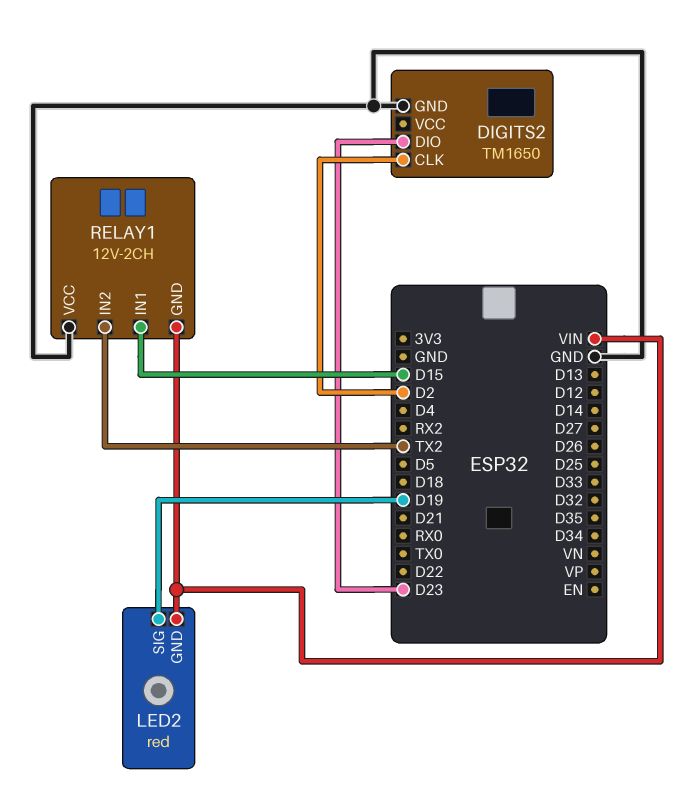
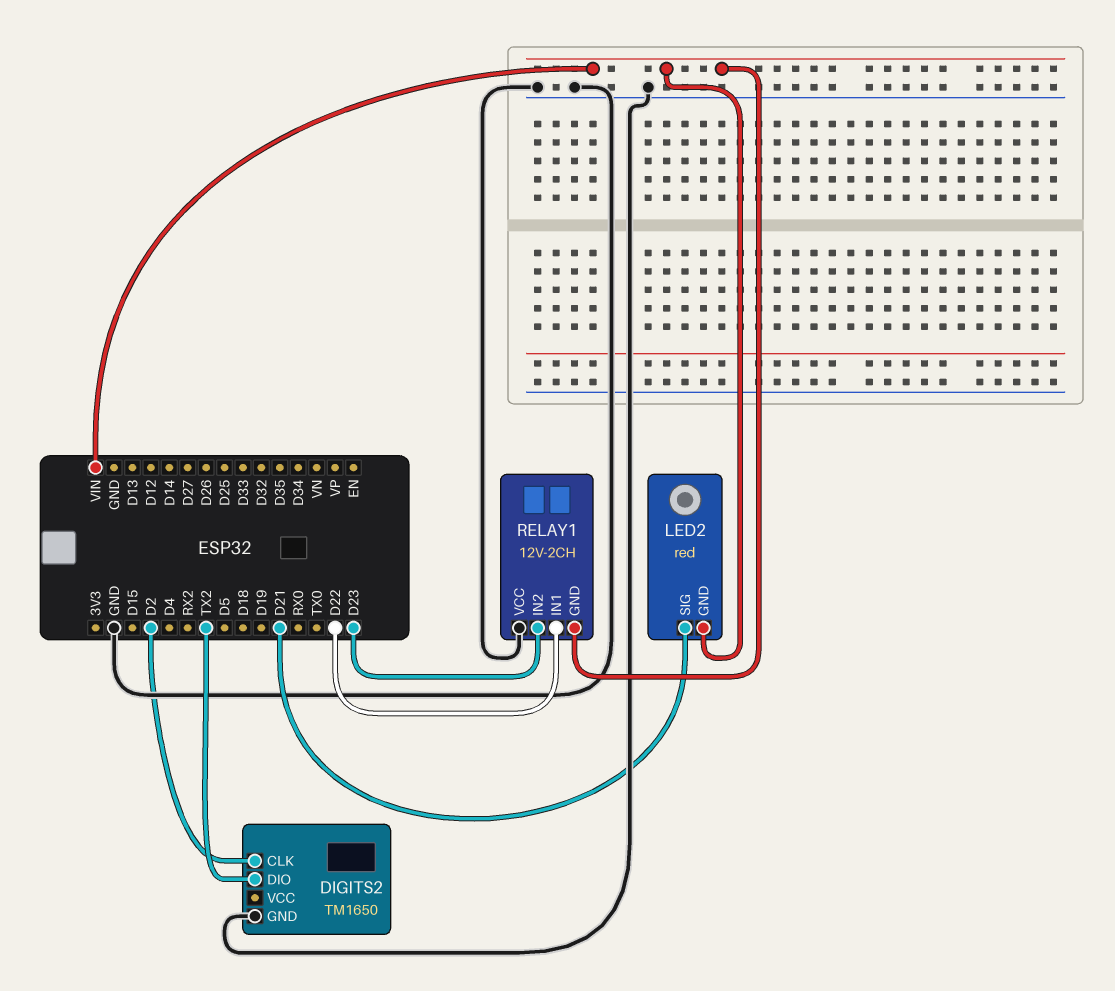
DIGITS2 pin DIO: D23 -> TX2
LED2 pin SIG: D19 -> D21
RELAY1 pin IN1: D15 -> D22
RELAY1 pin IN2: TX2 -> D23

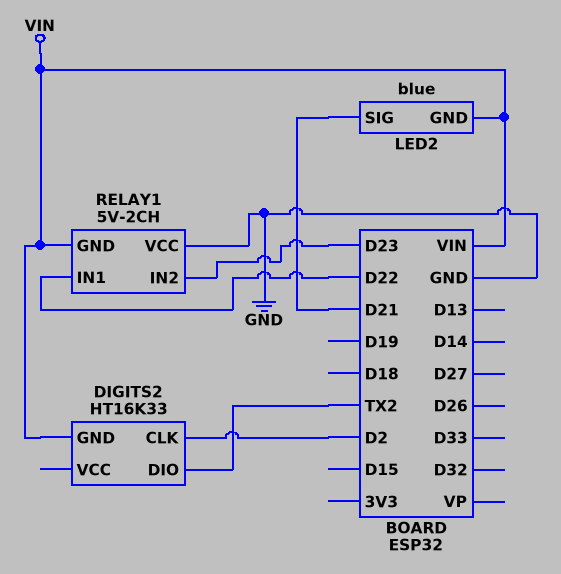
DIGITS2: TM1650 -> HT16K33
DIGITS2 pin GND: GND -> VIN
LED2: red -> blue
RELAY1: 12V-2CH -> 5V-2CH

